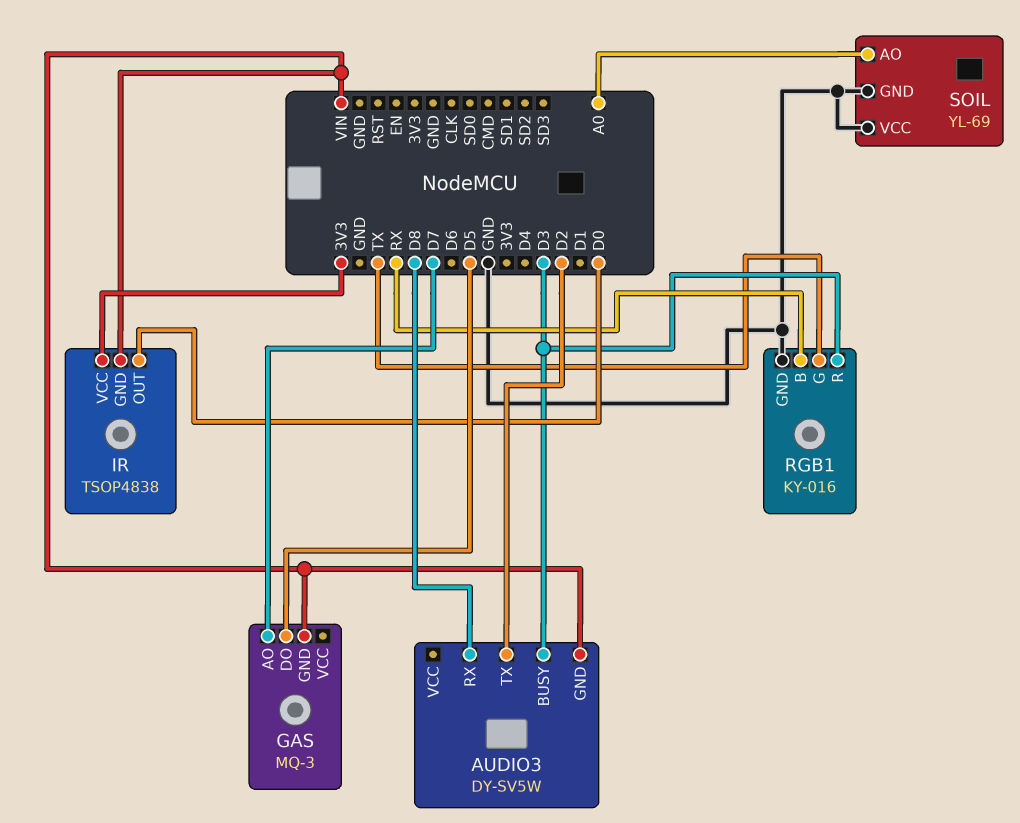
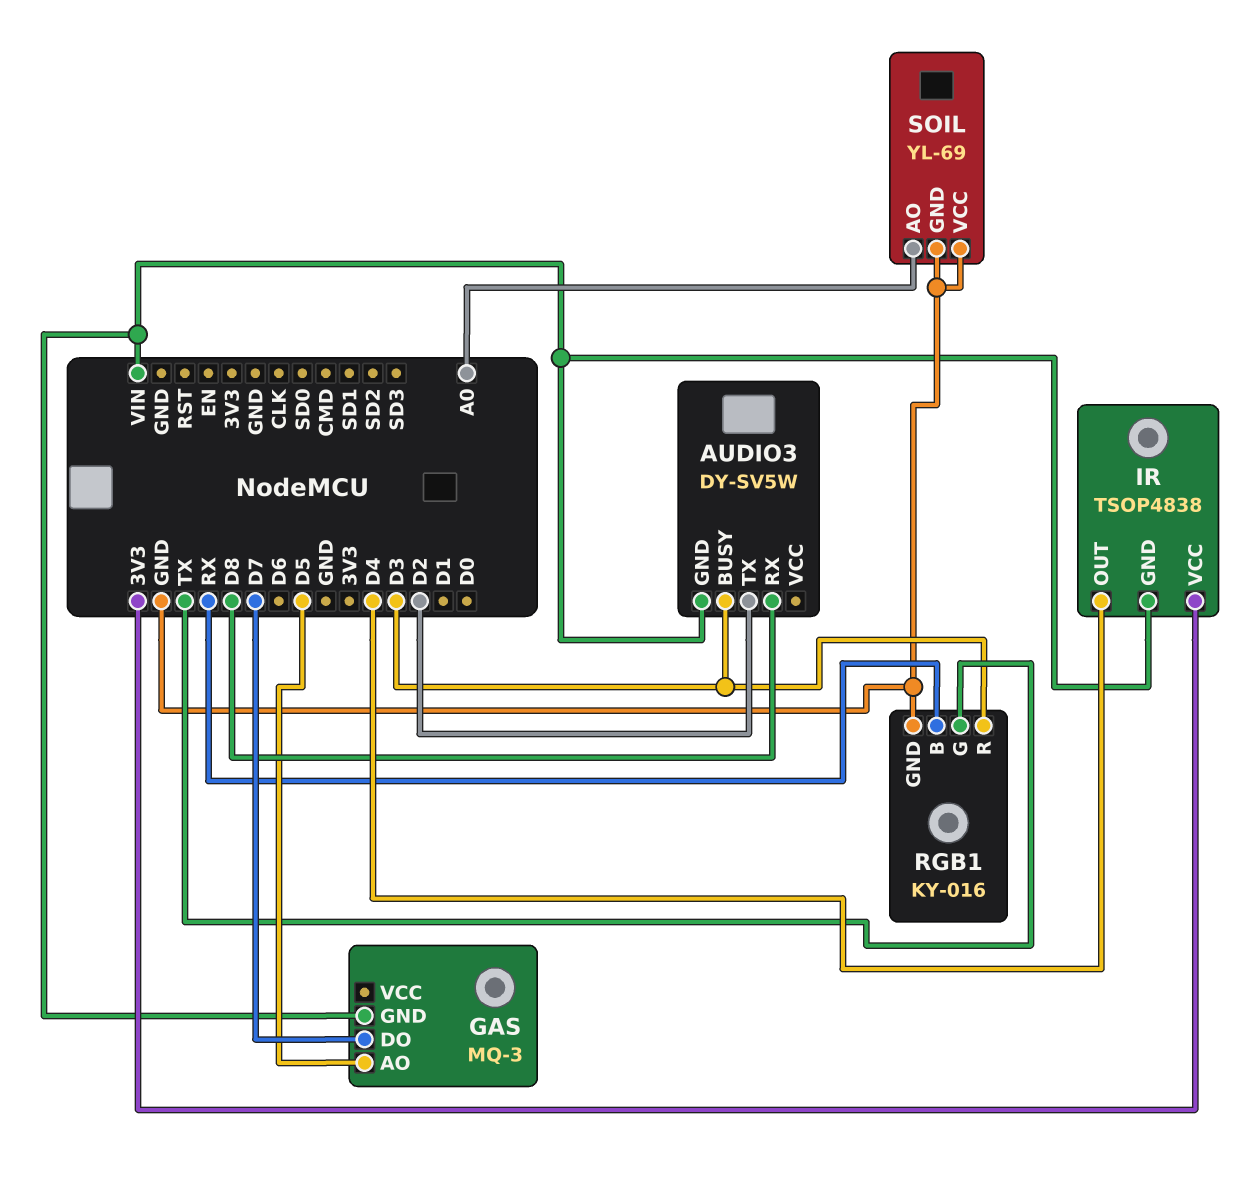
GAS pin AO: D7 -> D5
GAS pin DO: D5 -> D7
IR pin OUT: D0 -> D4

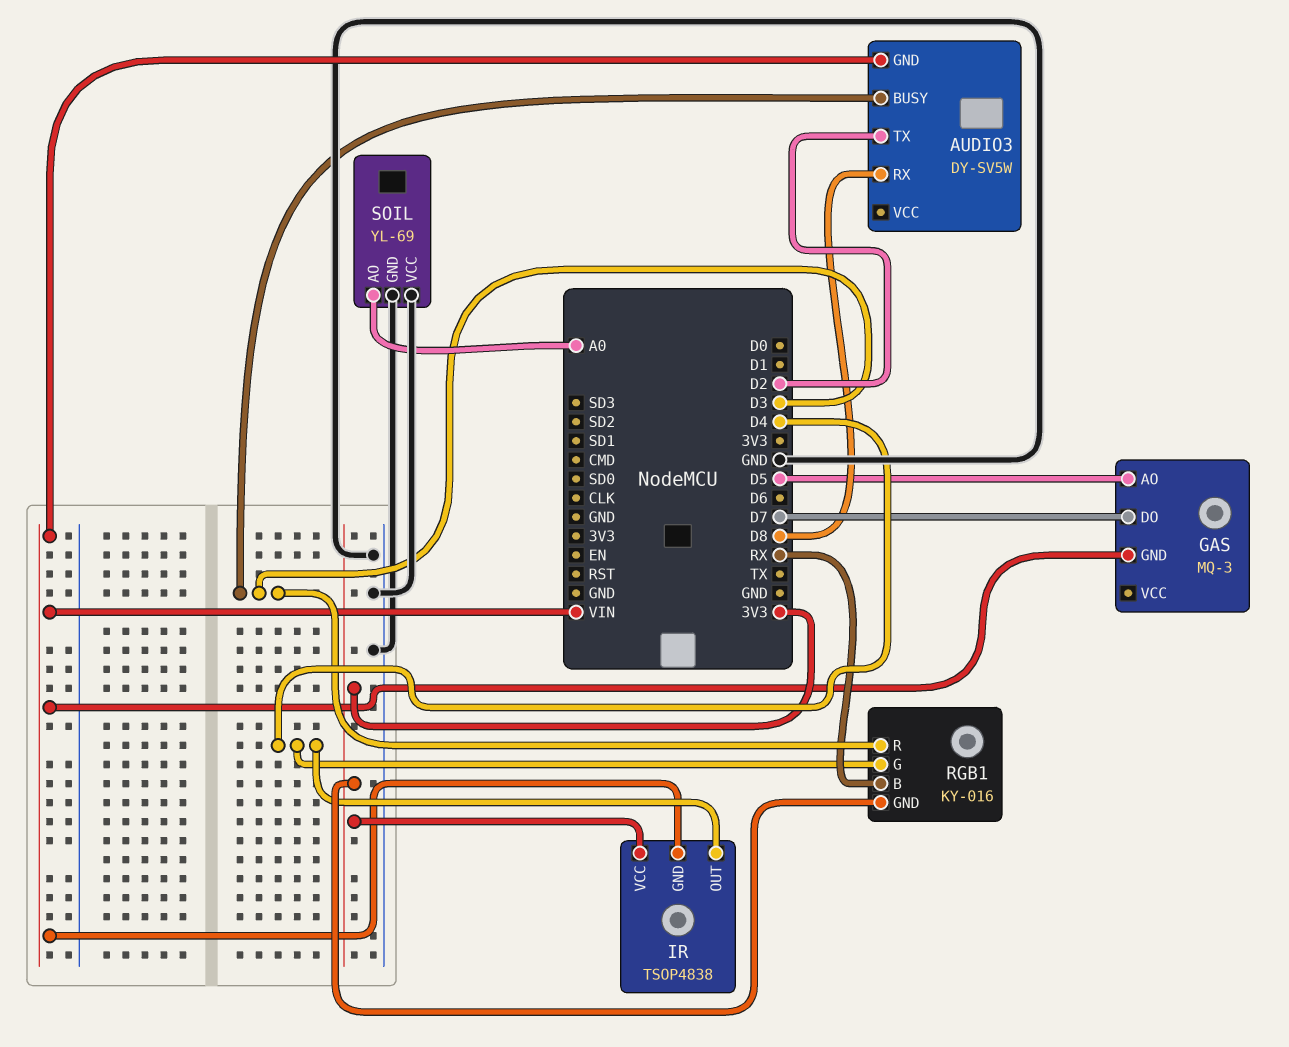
RGB1 pin G: TX -> D4
RGB1 pin GND: GND -> 3V3

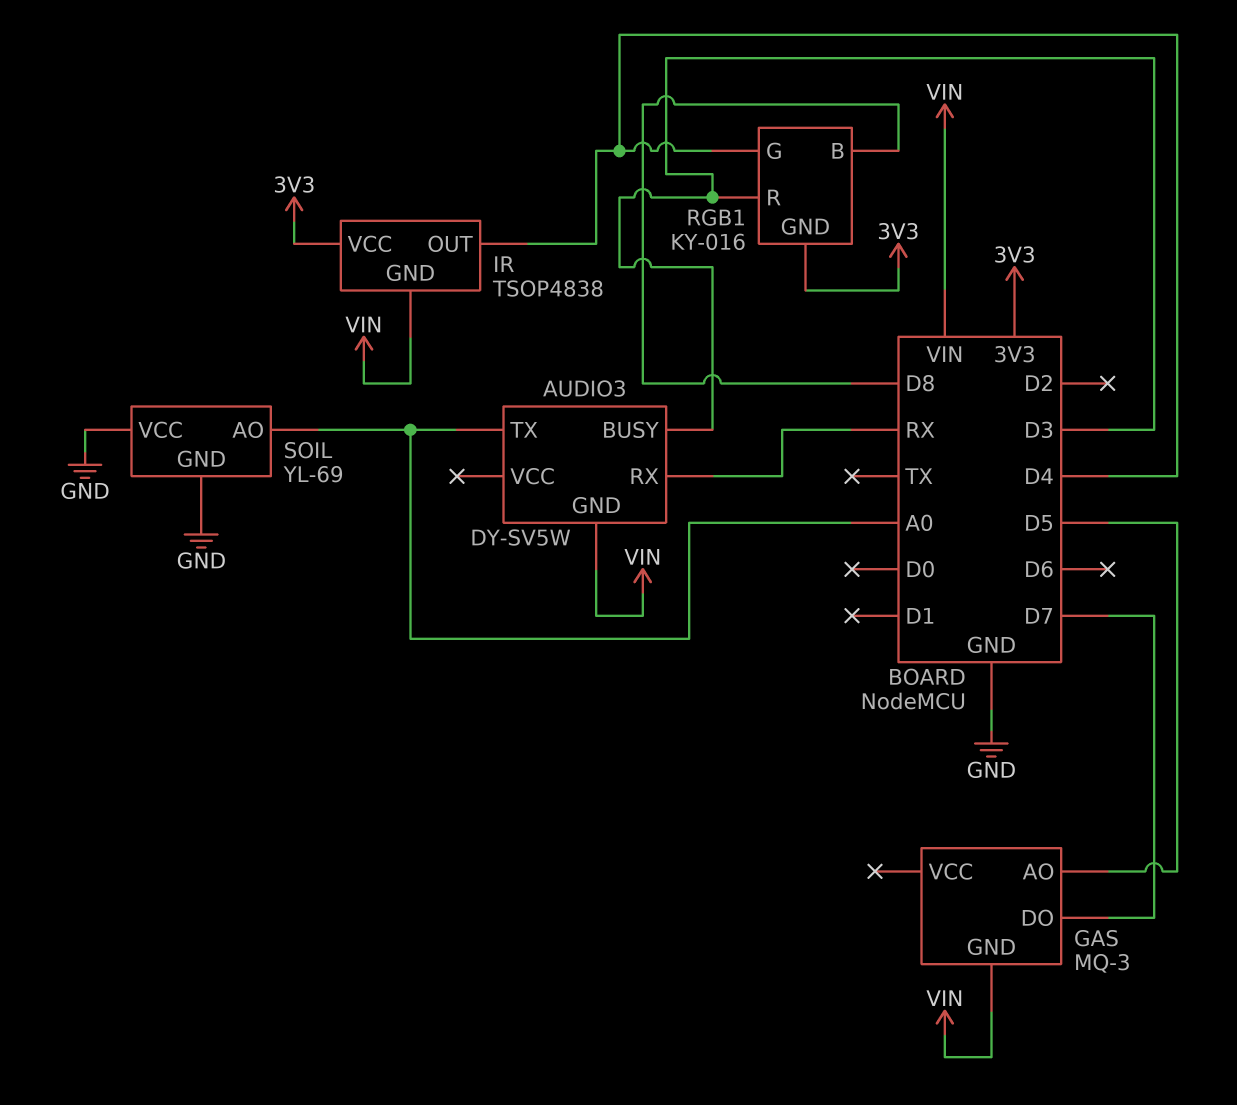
AUDIO3 pin RX: D8 -> RX
AUDIO3 pin TX: D2 -> A0
RGB1 pin B: RX -> D8

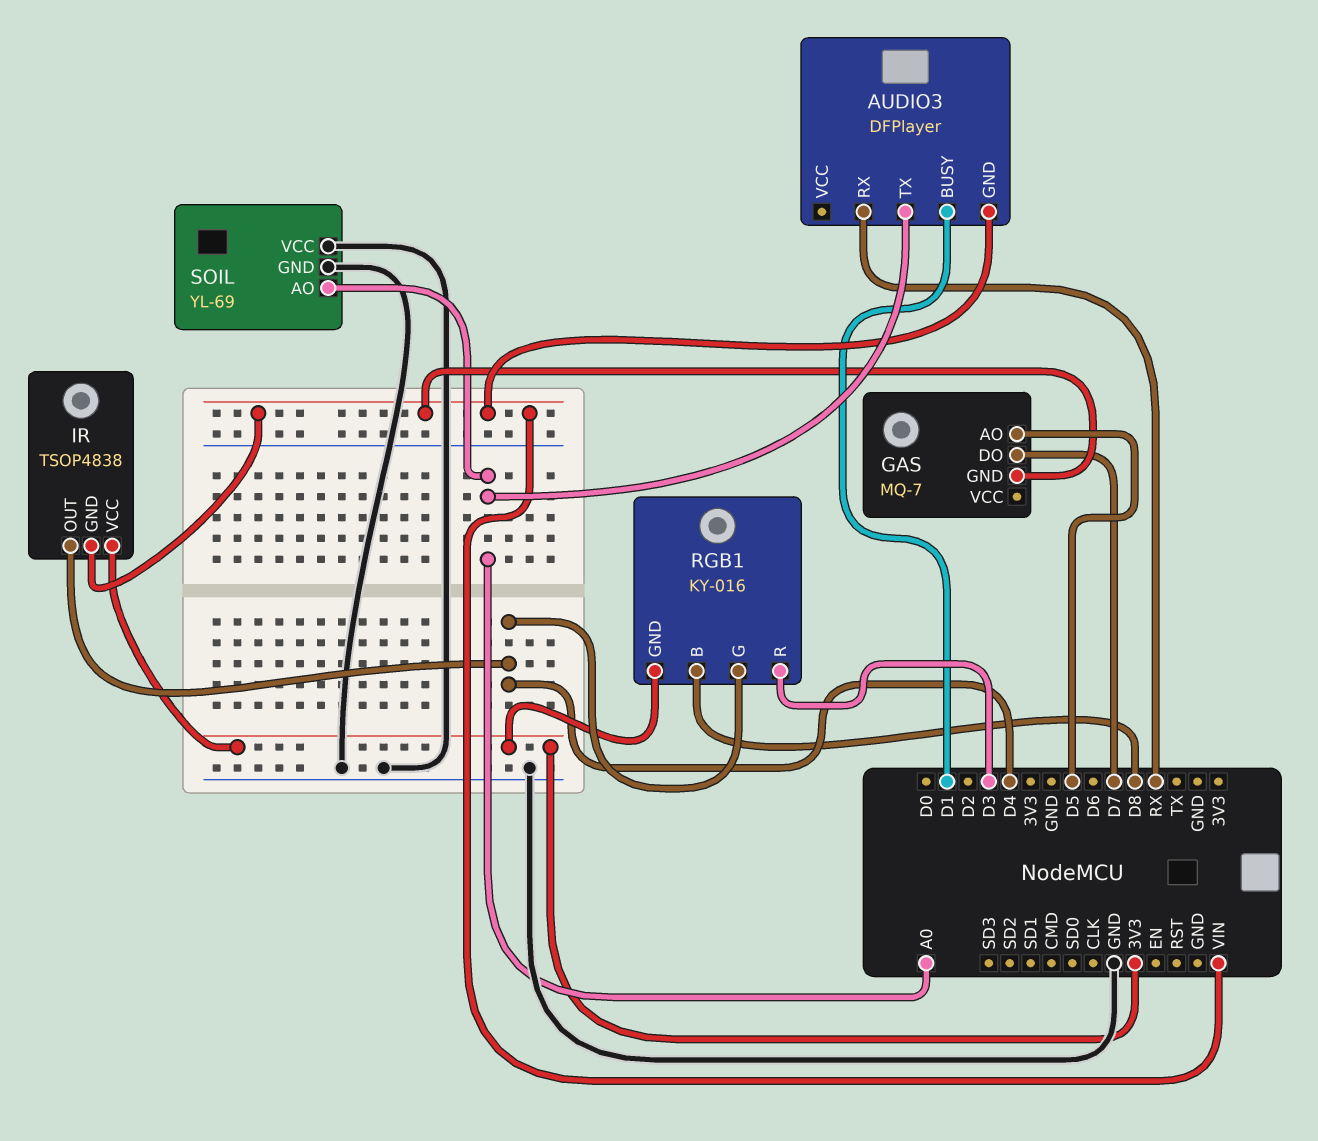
AUDIO3: DY-SV5W -> DFPlayer
AUDIO3 pin BUSY: D3 -> D1
GAS: MQ-3 -> MQ-7

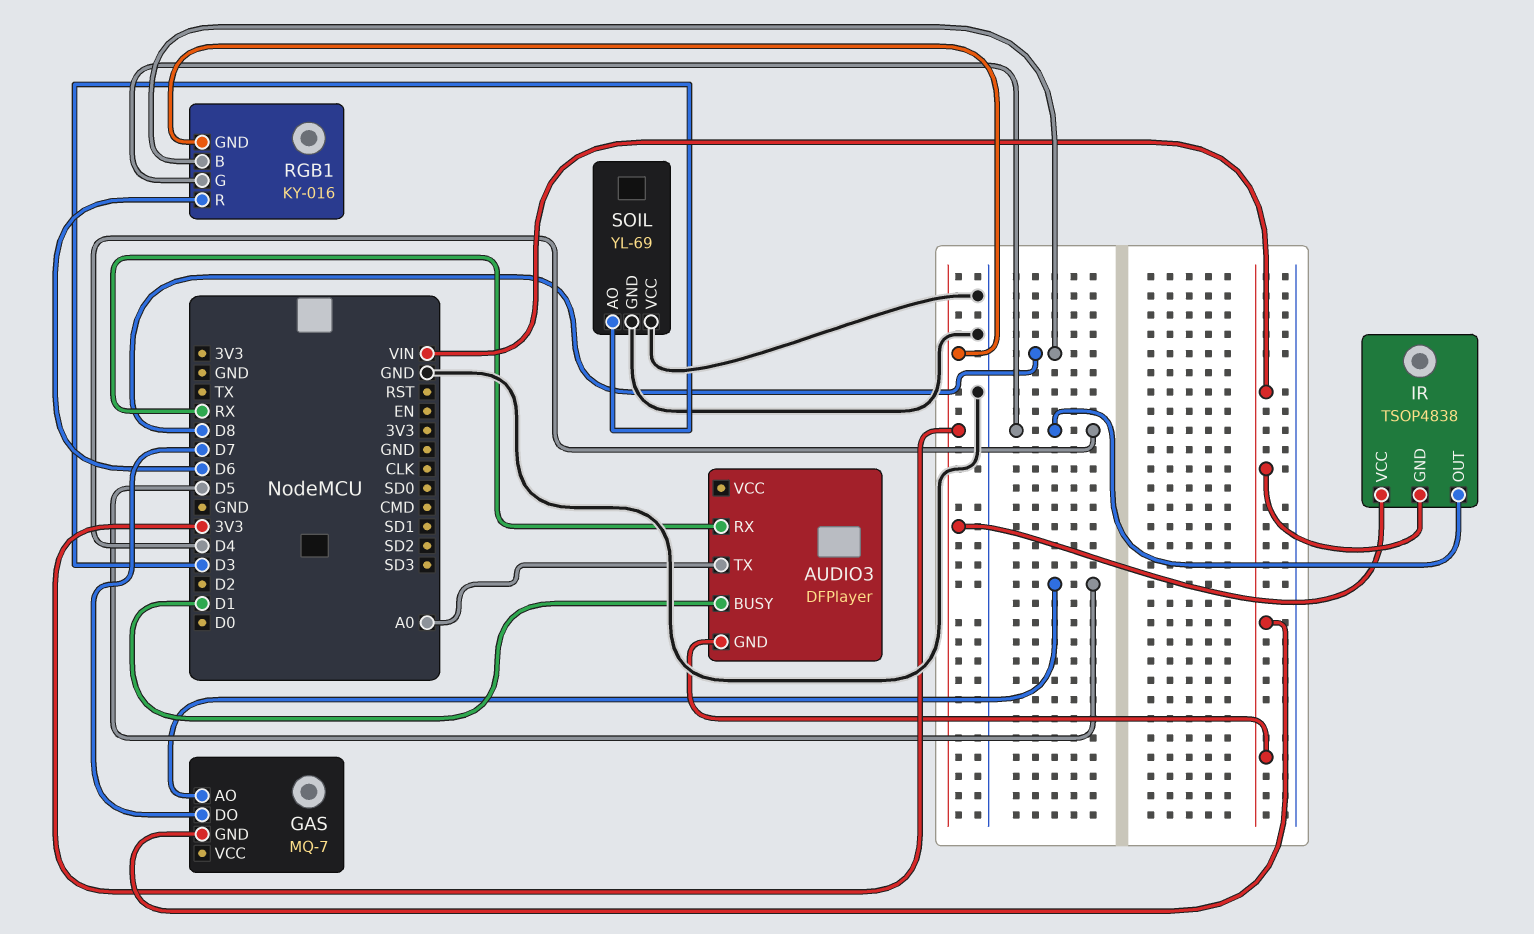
RGB1 pin R: D3 -> D6
SOIL pin AO: A0 -> D3

